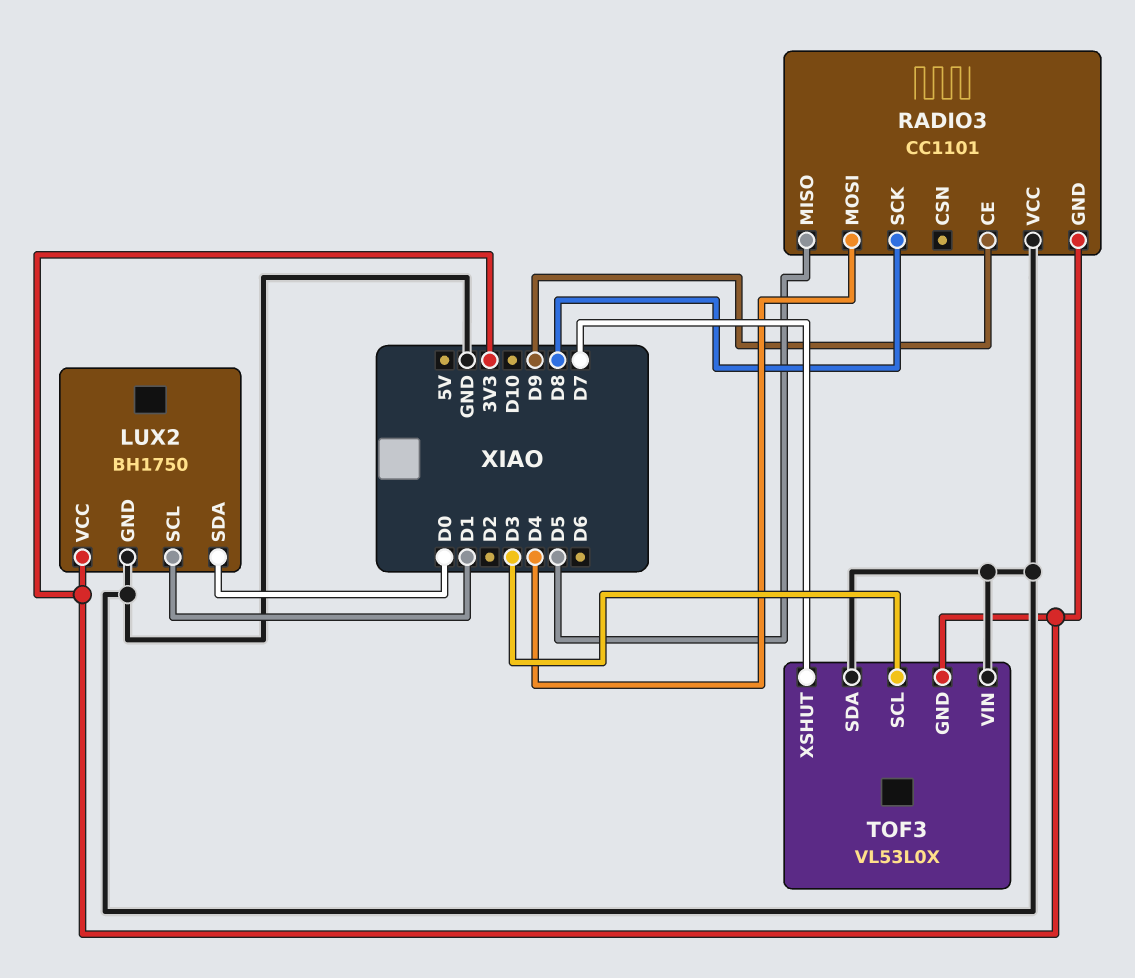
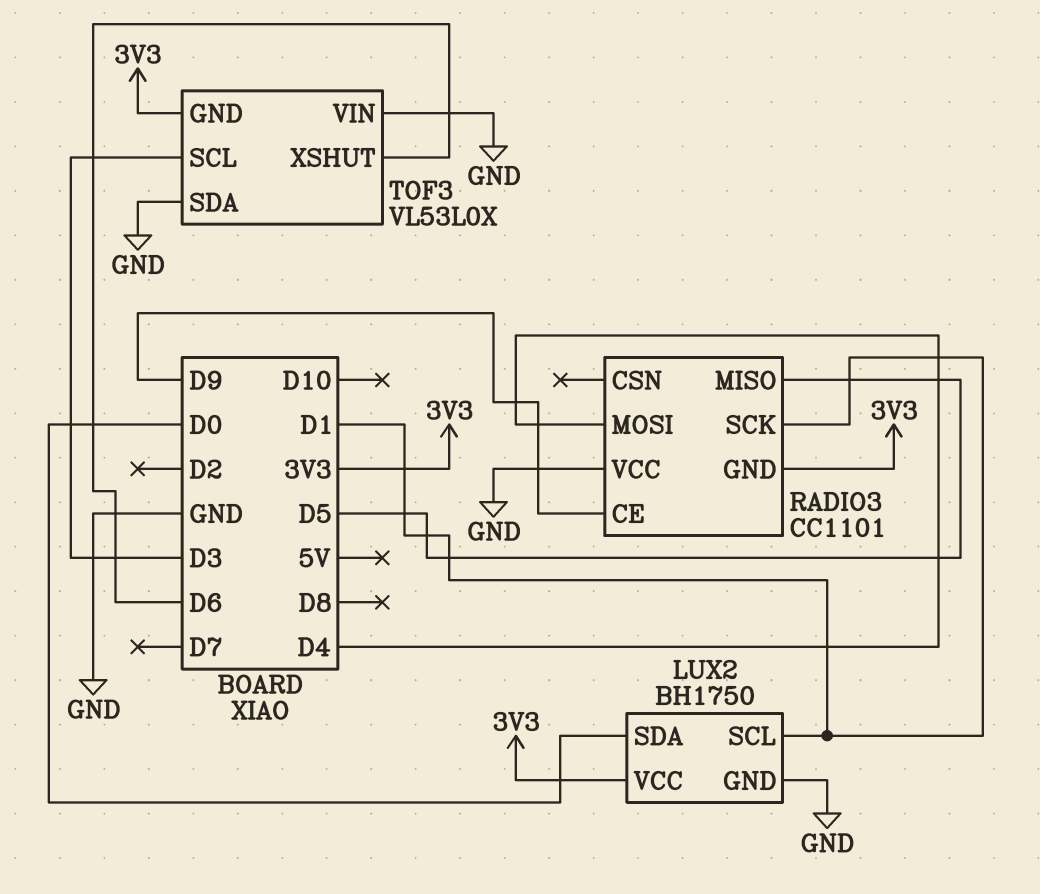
RADIO3 pin SCK: D8 -> D1
TOF3 pin XSHUT: D7 -> D6

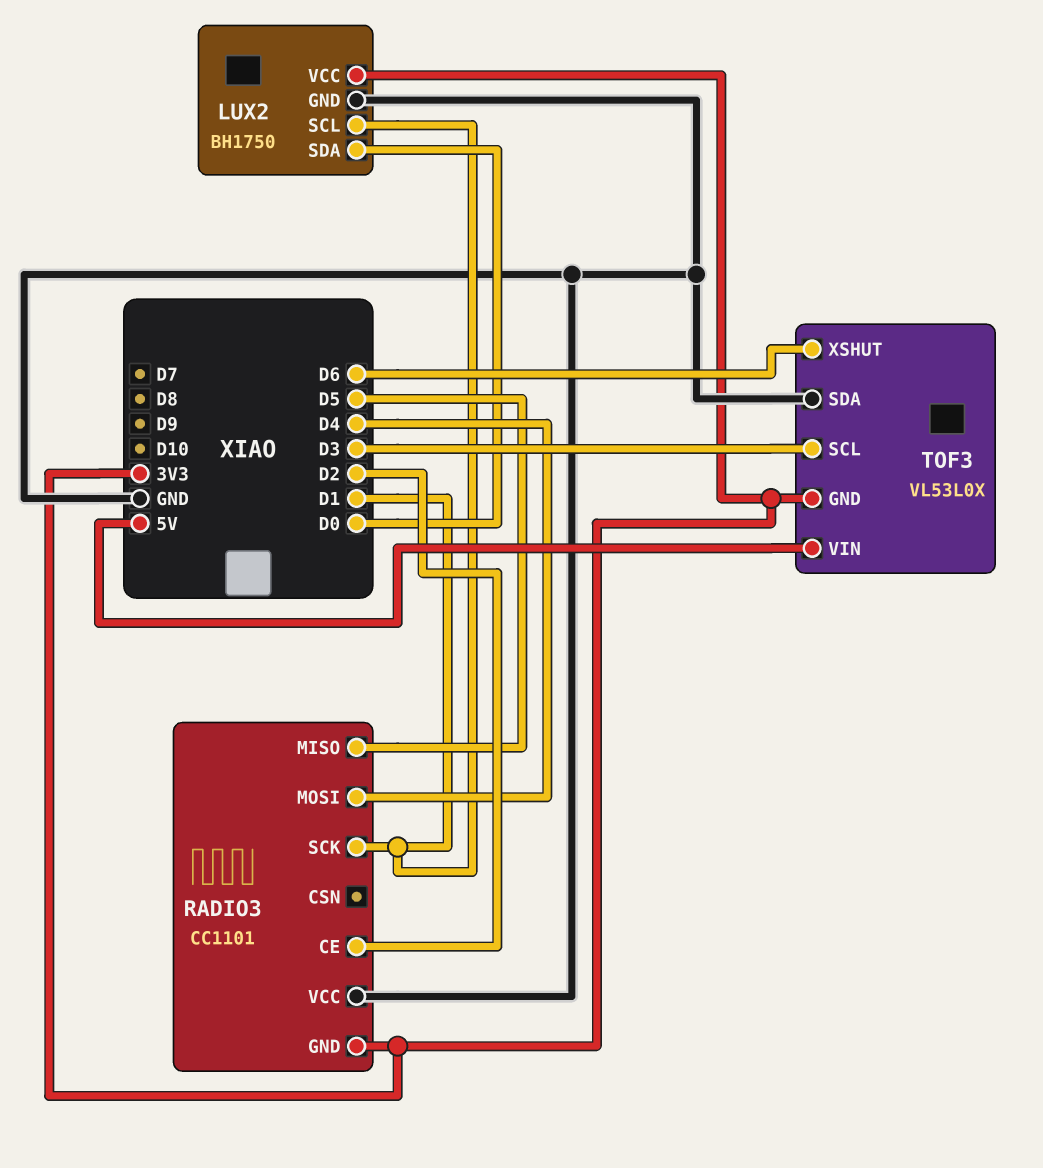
RADIO3 pin CE: D9 -> D2
TOF3 pin VIN: GND -> 5V

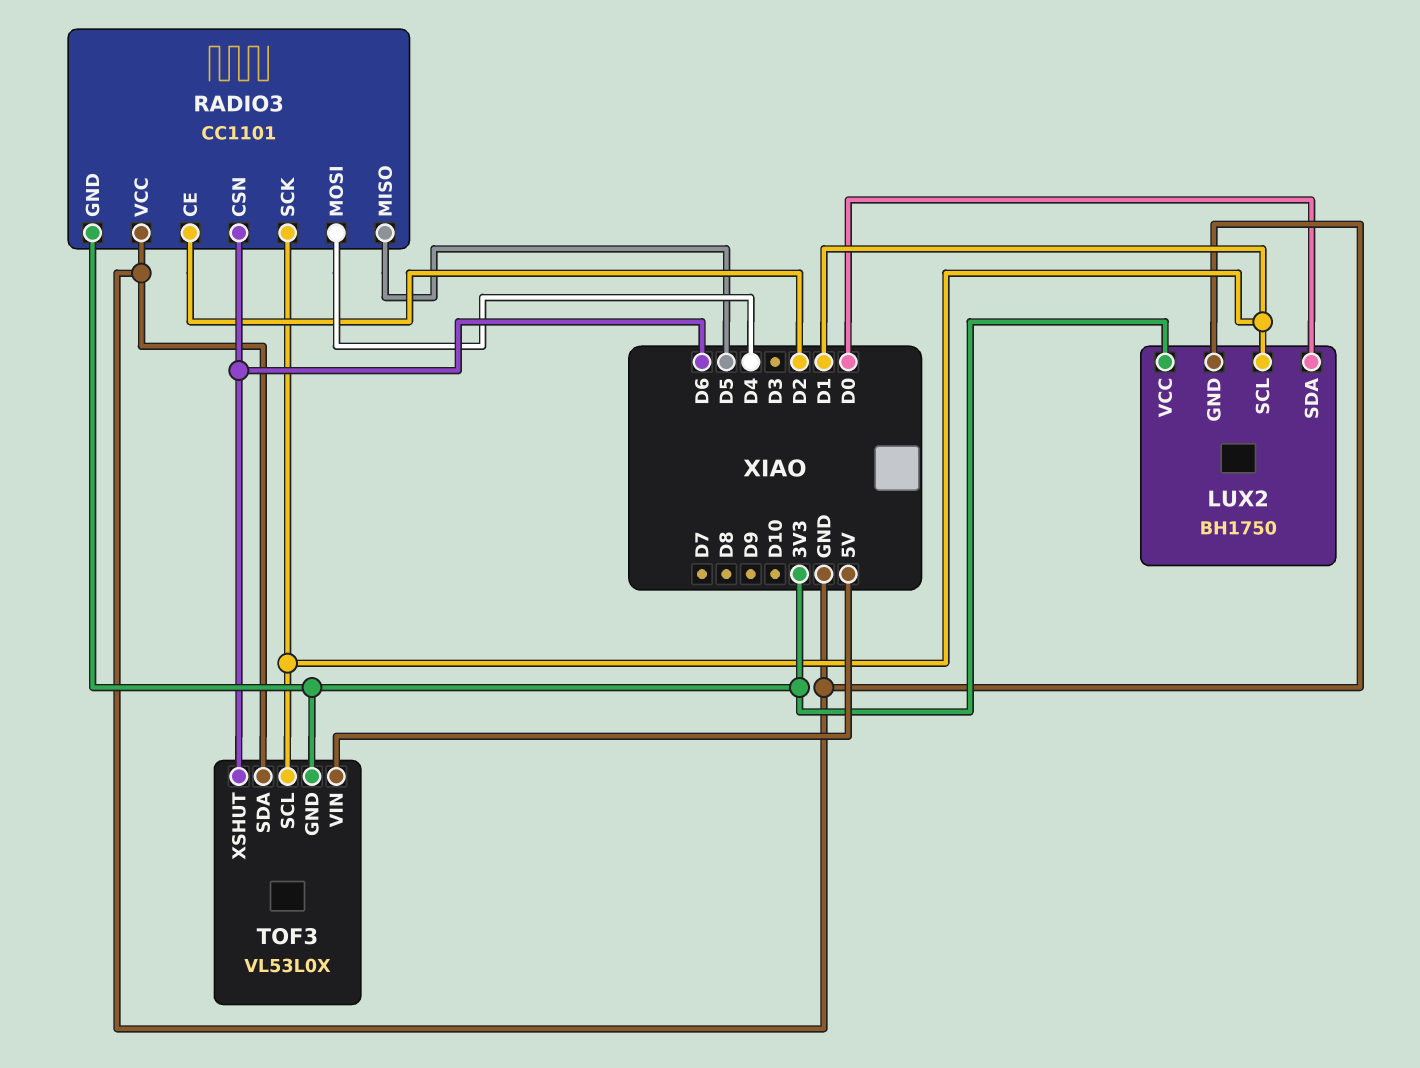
RADIO3 pin CSN: none -> D6
TOF3 pin SCL: D3 -> D1

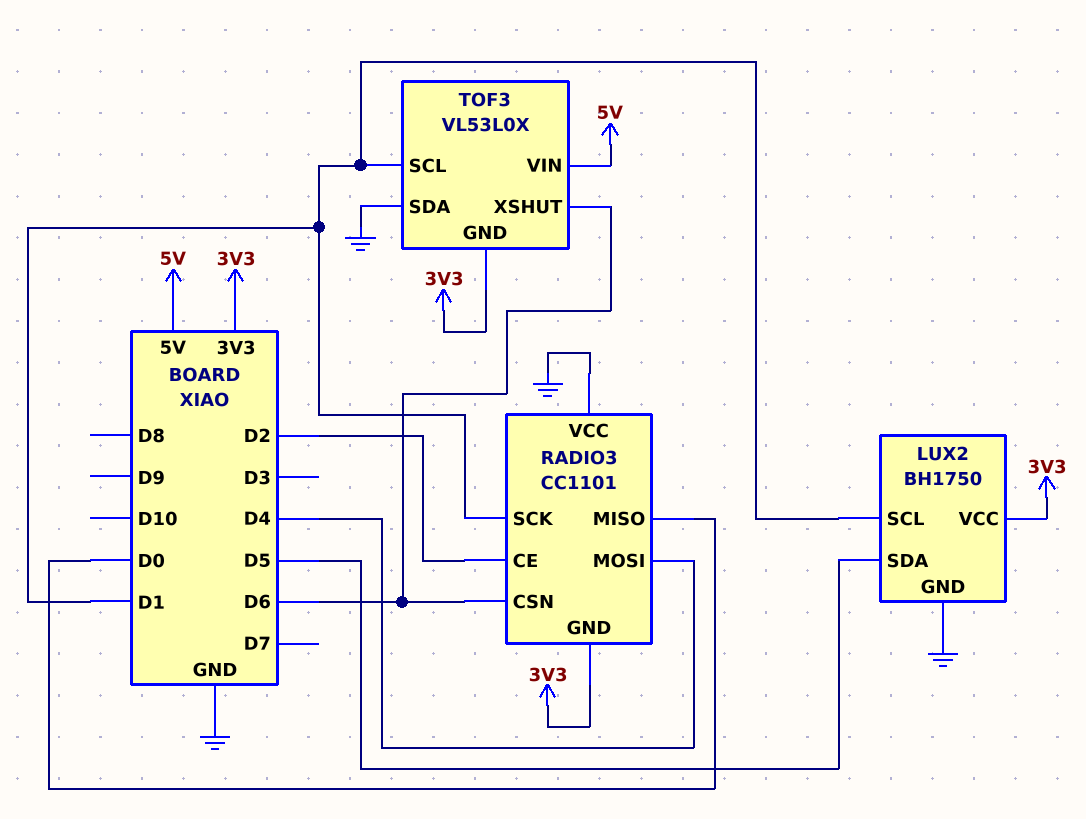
LUX2 pin SDA: D0 -> D5
RADIO3 pin MISO: D5 -> D0

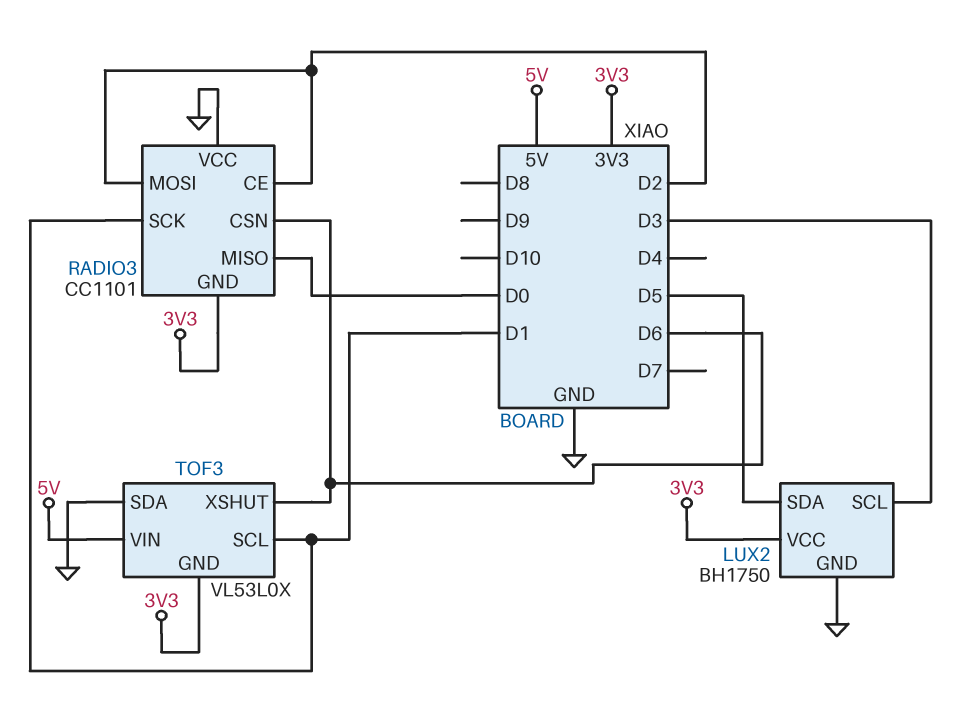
LUX2 pin SCL: D1 -> D3
RADIO3 pin MOSI: D4 -> D2

